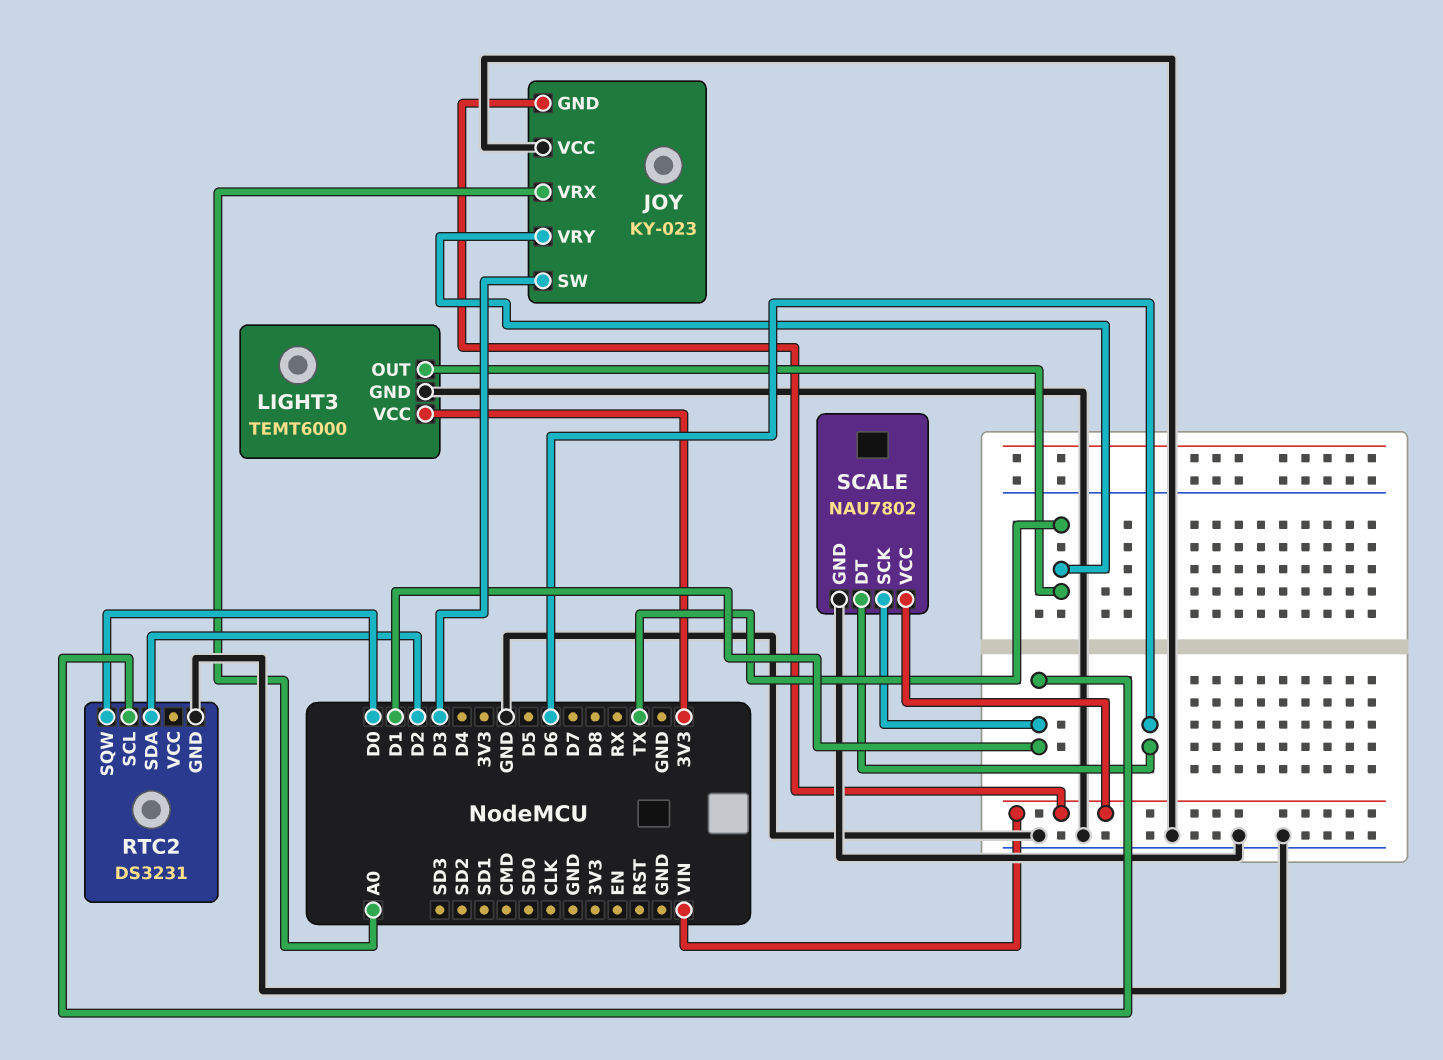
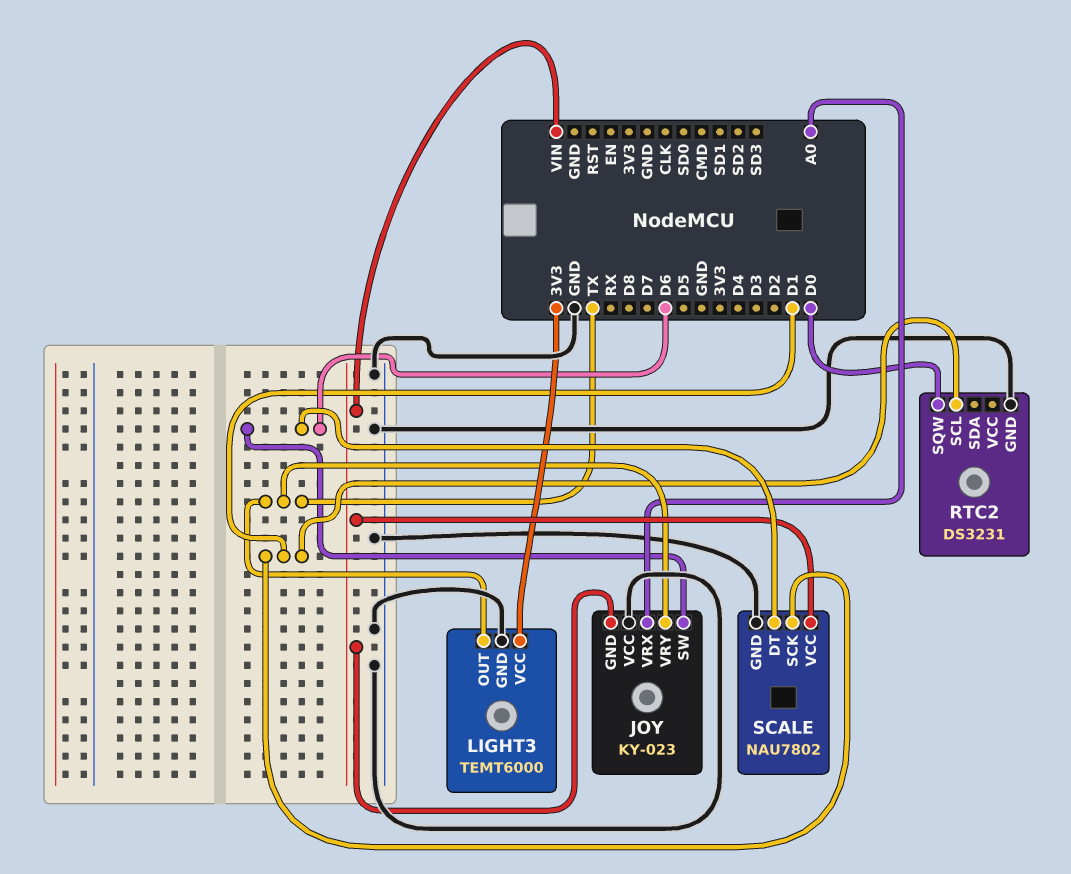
JOY pin SW: D3 -> D6
RTC2 pin SDA: D2 -> none

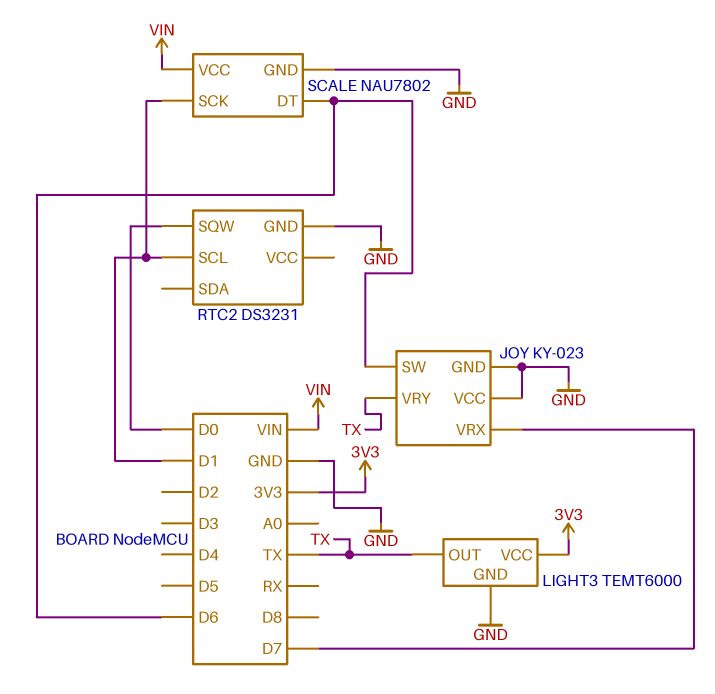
JOY pin GND: VIN -> GND
JOY pin VRX: A0 -> D7

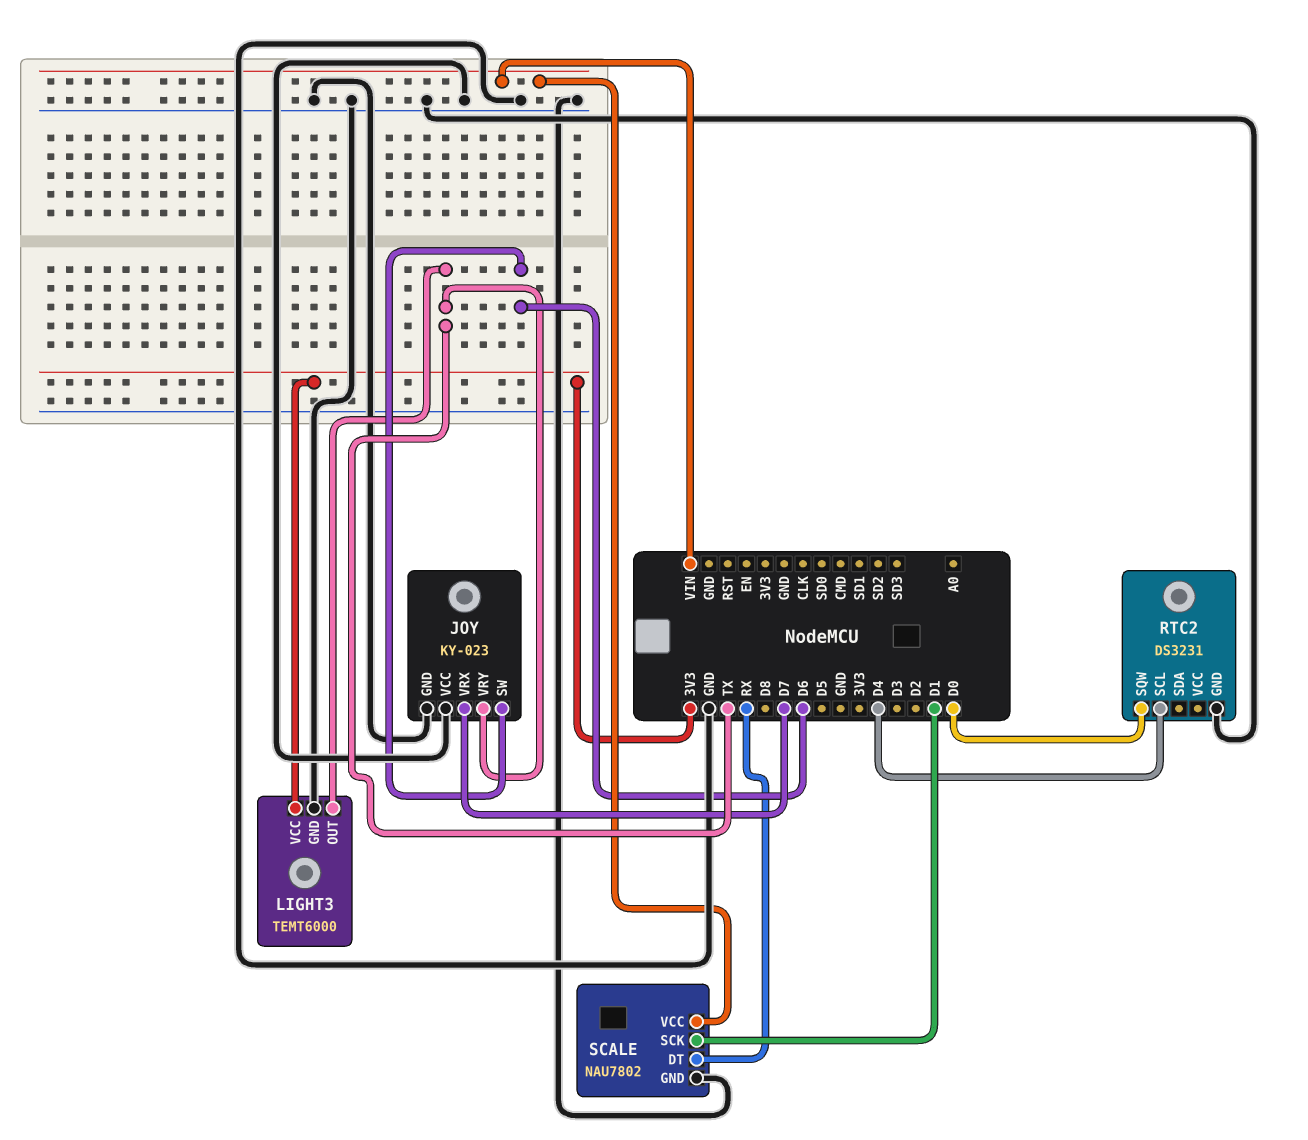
RTC2 pin SCL: D1 -> D4
SCALE pin DT: D6 -> RX

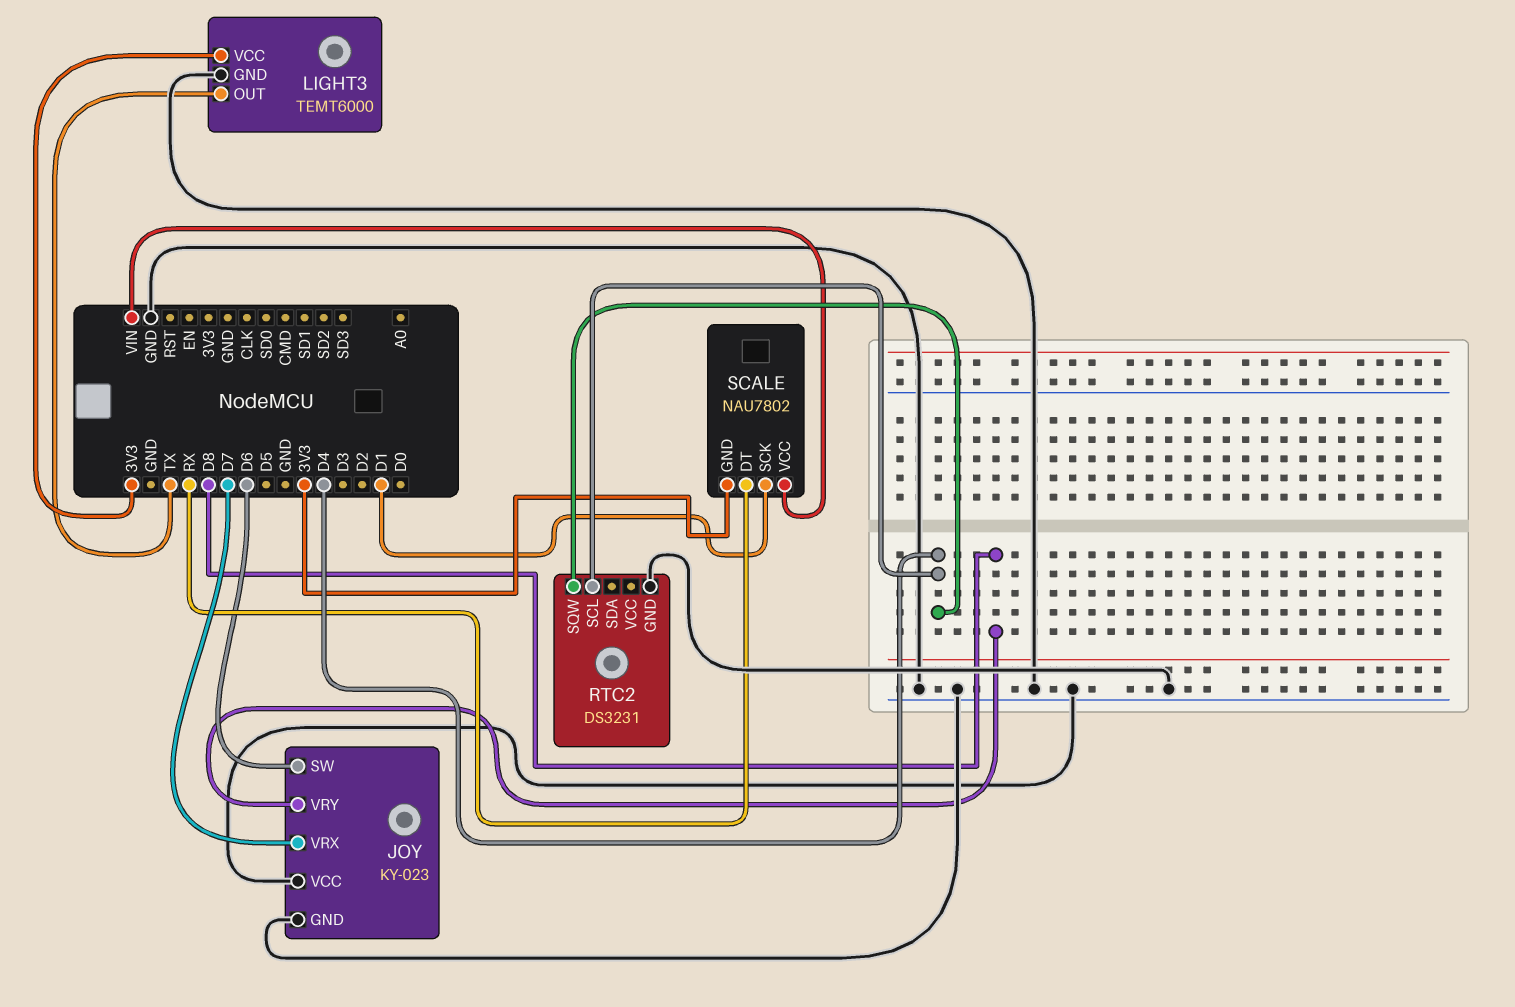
JOY pin VRY: TX -> D8
RTC2 pin SQW: D0 -> D4
SCALE pin GND: GND -> 3V3

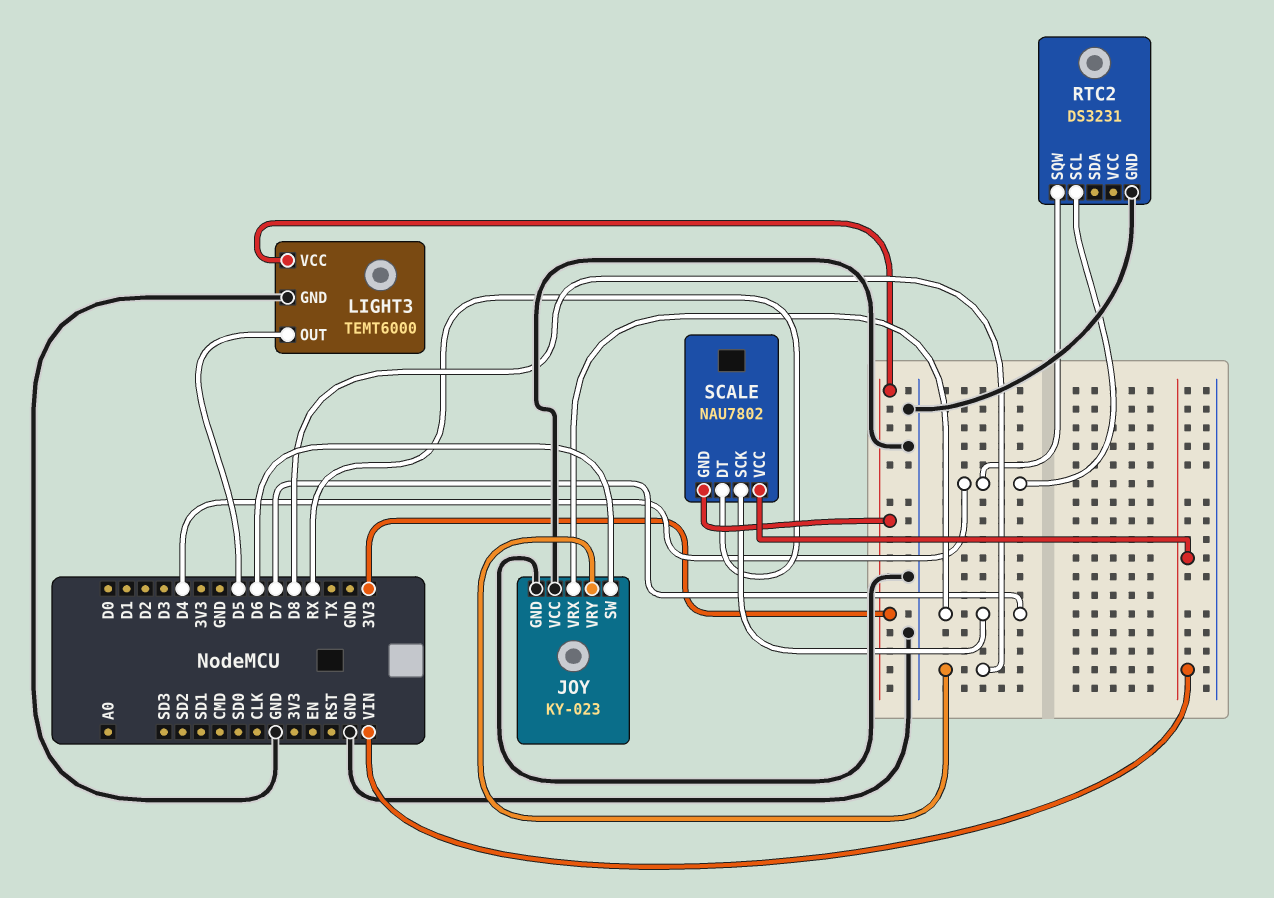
LIGHT3 pin OUT: TX -> D5
SCALE pin SCK: D1 -> D7

